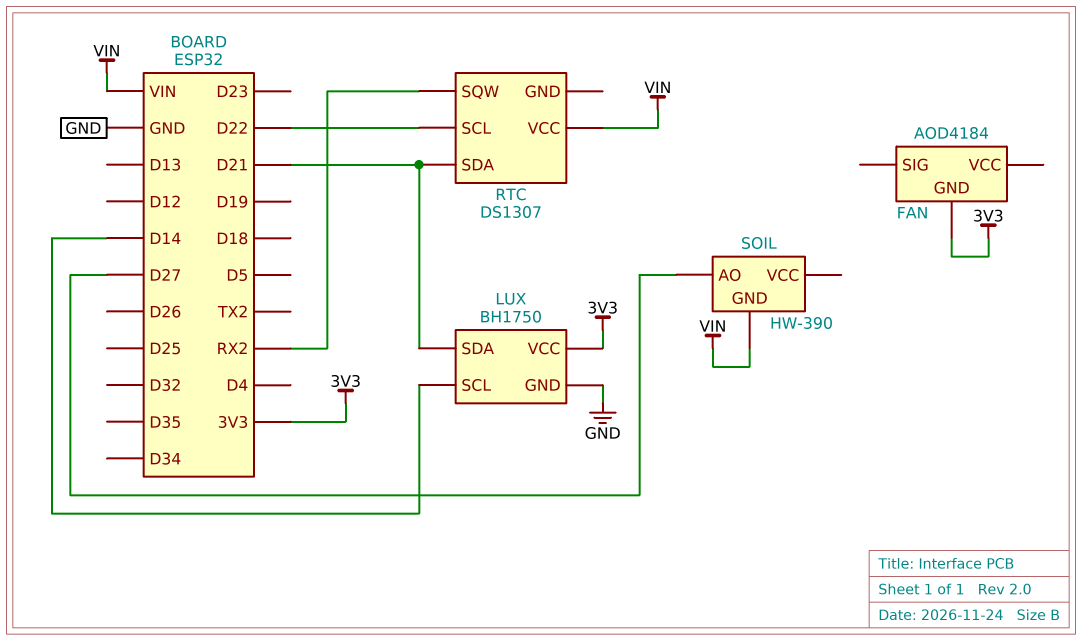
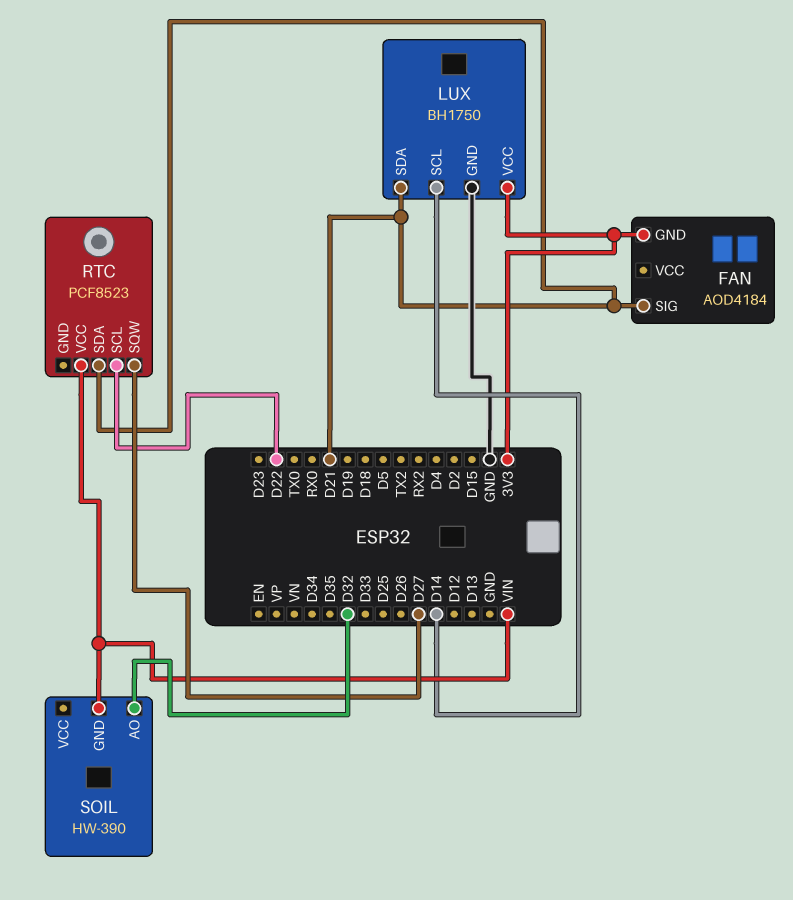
FAN pin SIG: none -> D21
RTC: DS1307 -> PCF8523
RTC pin SQW: RX2 -> D27
SOIL pin AO: D27 -> D32

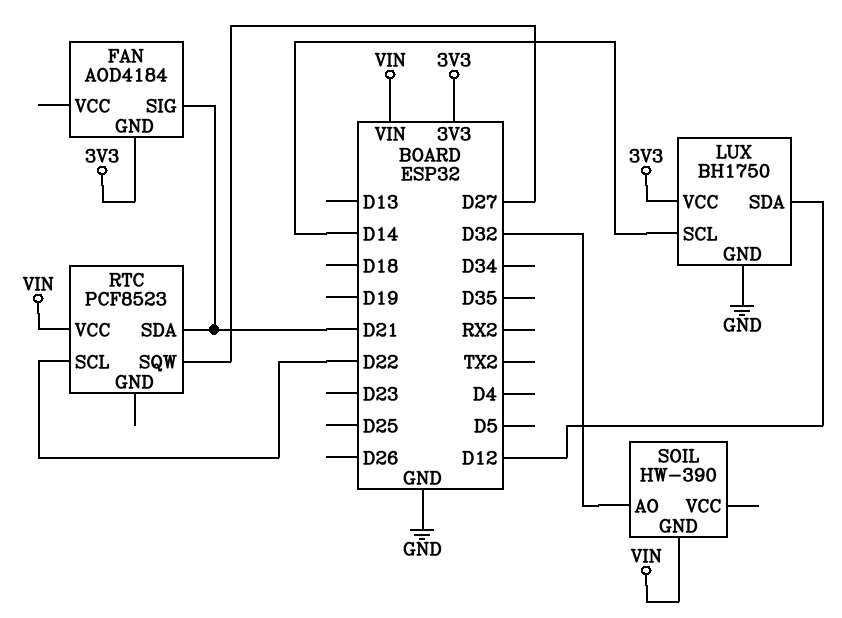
LUX pin SDA: D21 -> D12

